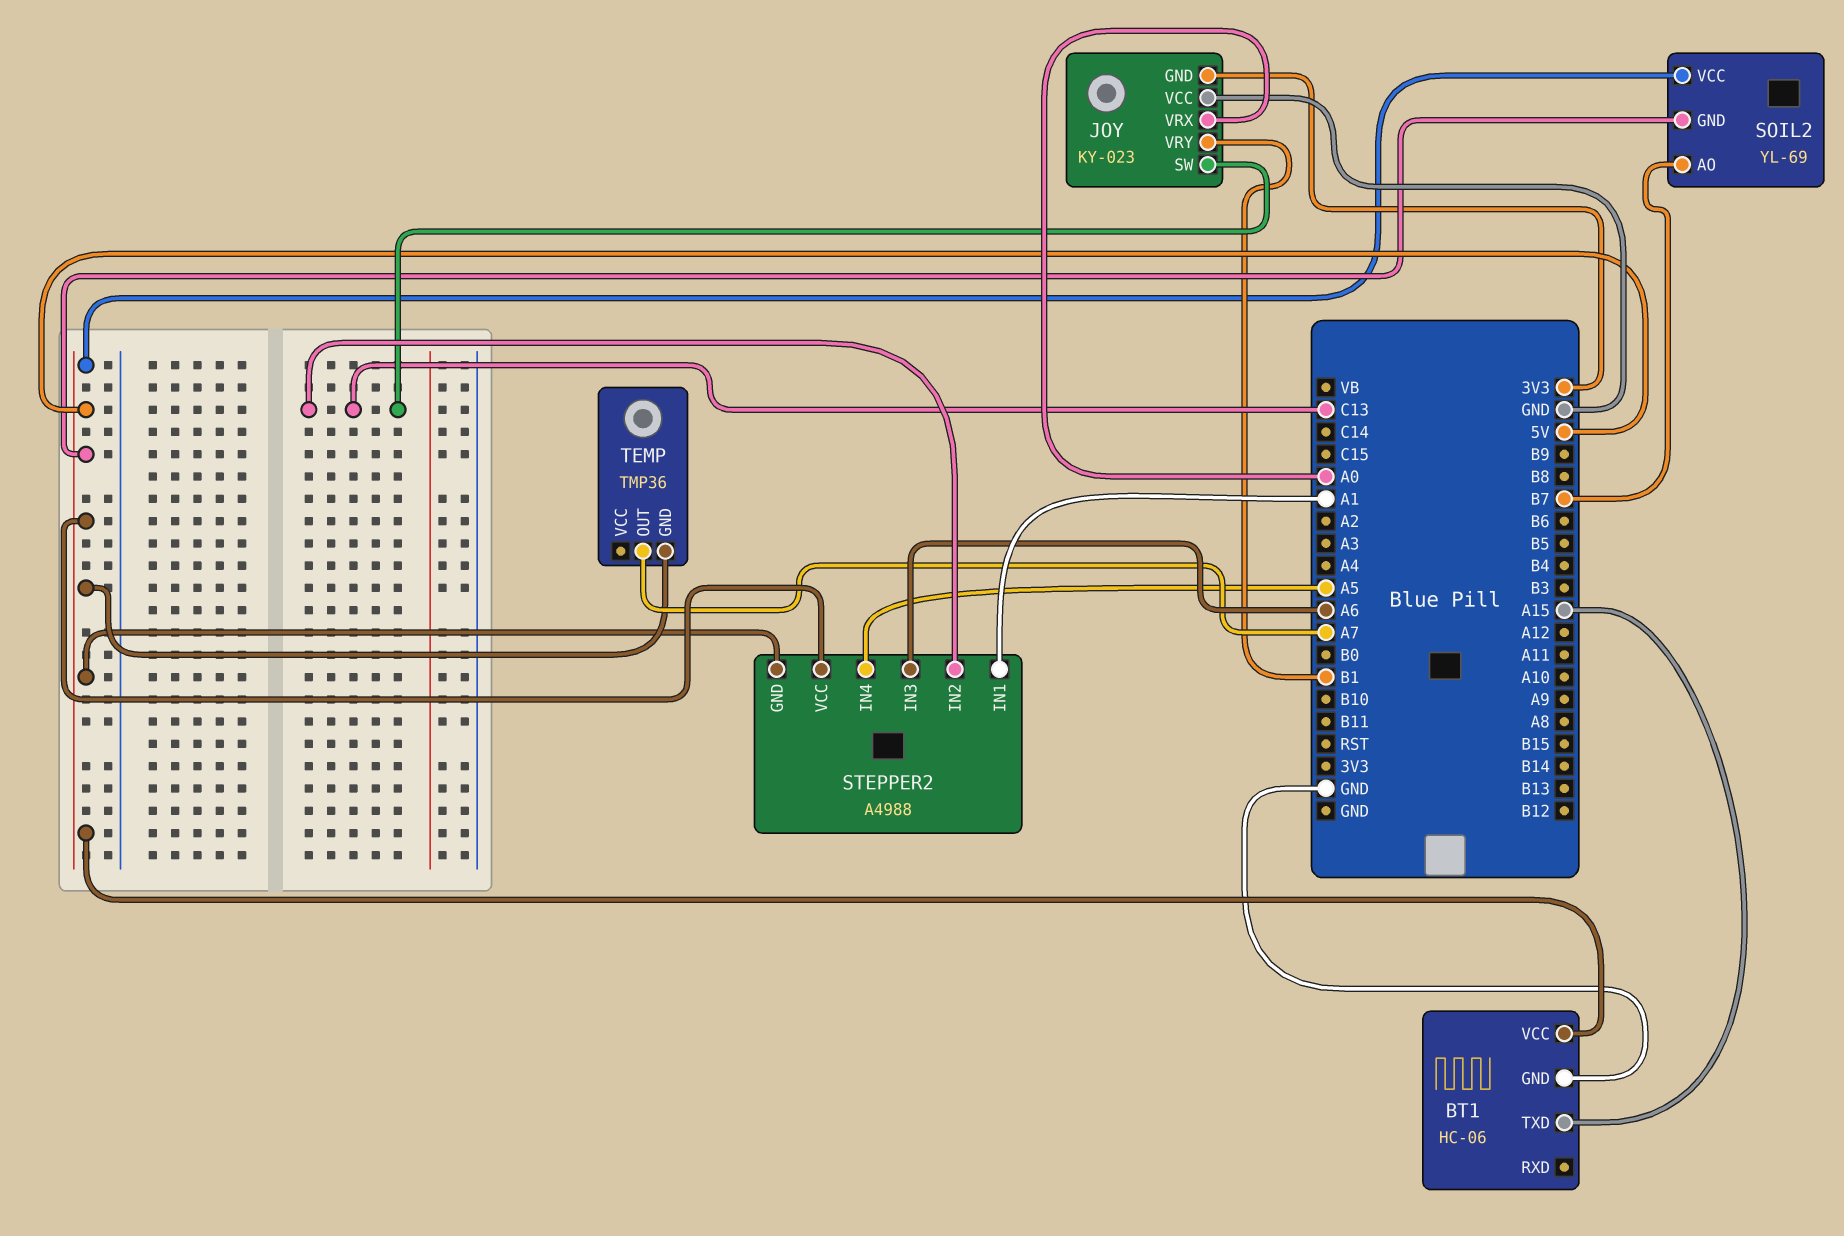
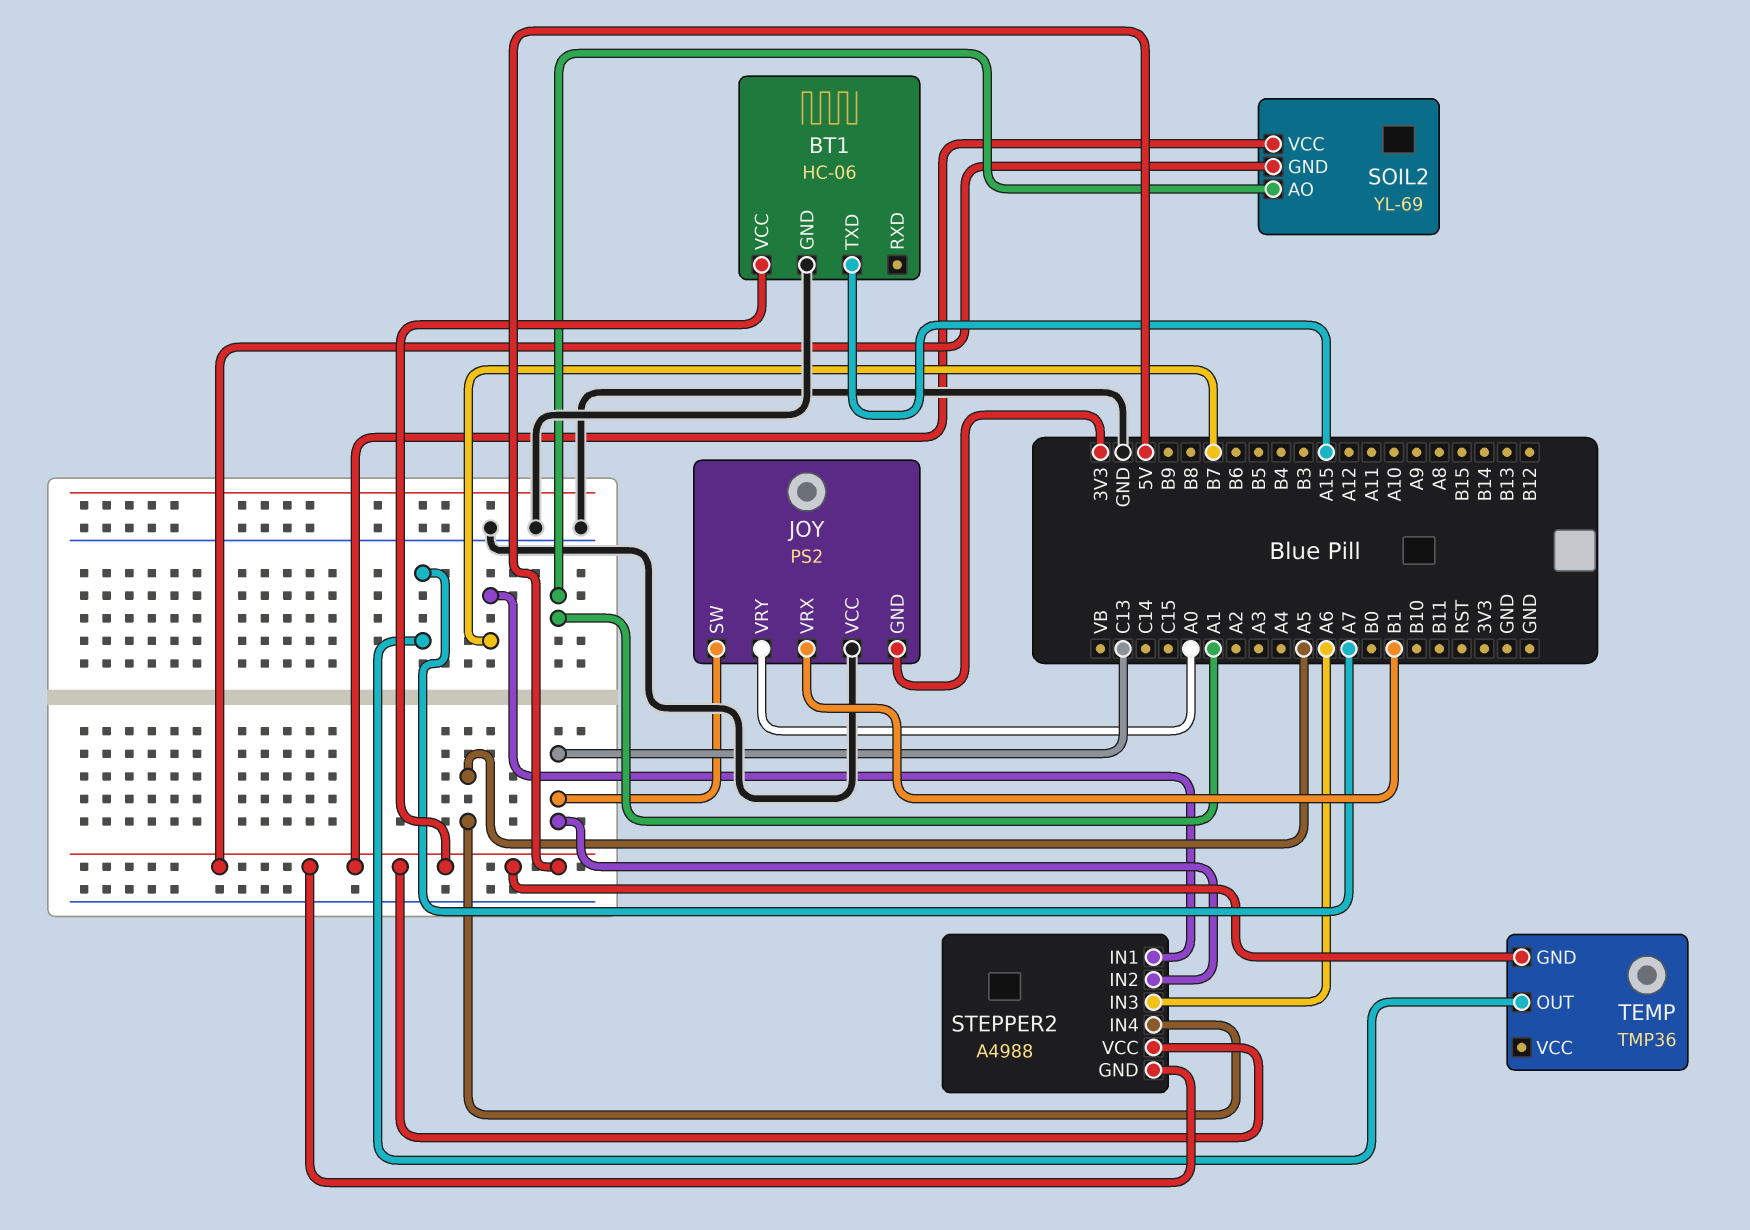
JOY: KY-023 -> PS2
JOY pin VRX: A0 -> B1
JOY pin VRY: B1 -> A0
SOIL2 pin AO: B7 -> A1
STEPPER2 pin IN1: A1 -> B7

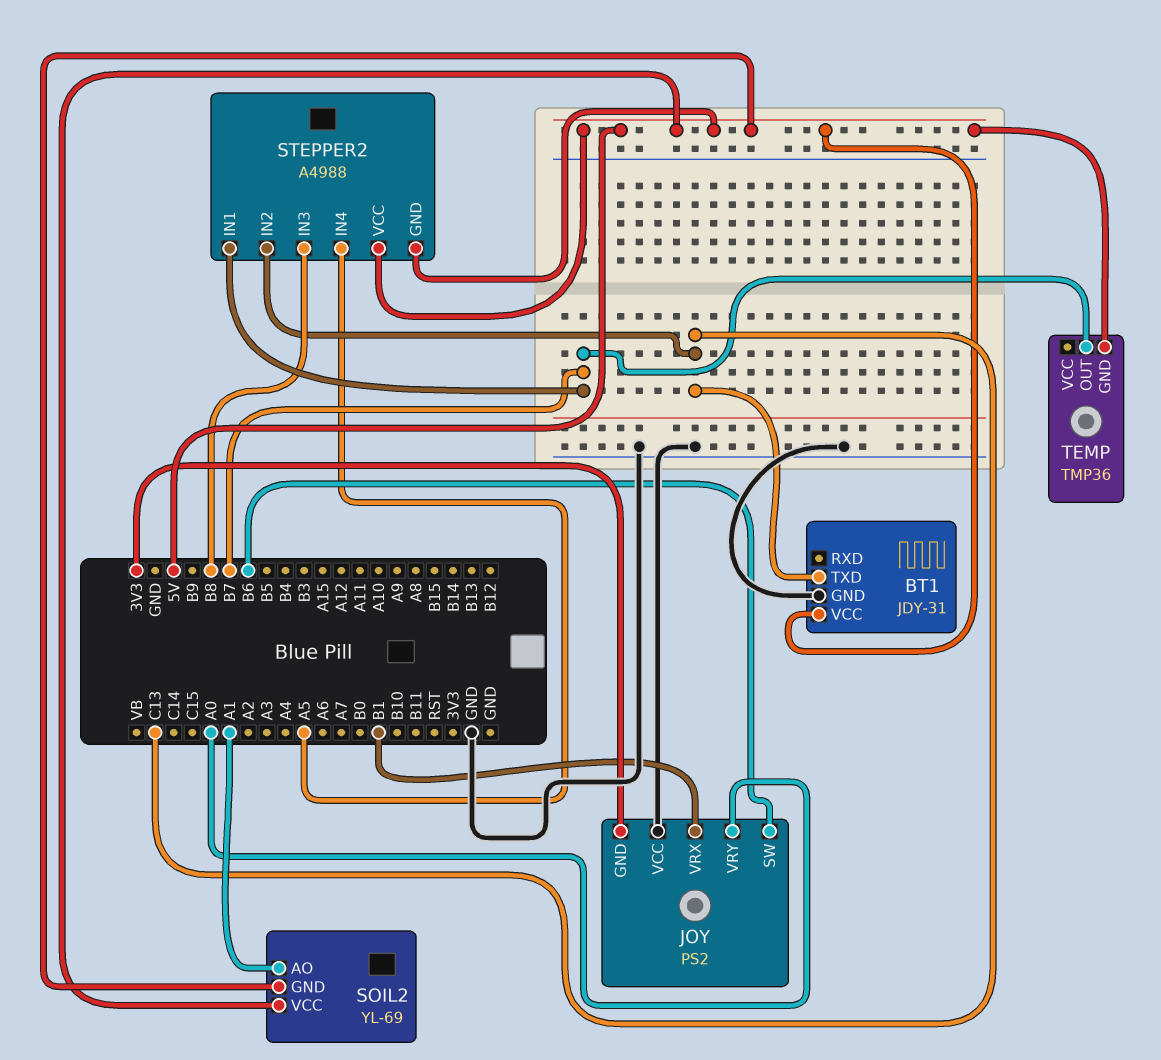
BT1: HC-06 -> JDY-31
BT1 pin TXD: A15 -> C13
JOY pin SW: C13 -> B6
STEPPER2 pin IN3: A6 -> B8
TEMP pin OUT: A7 -> B7

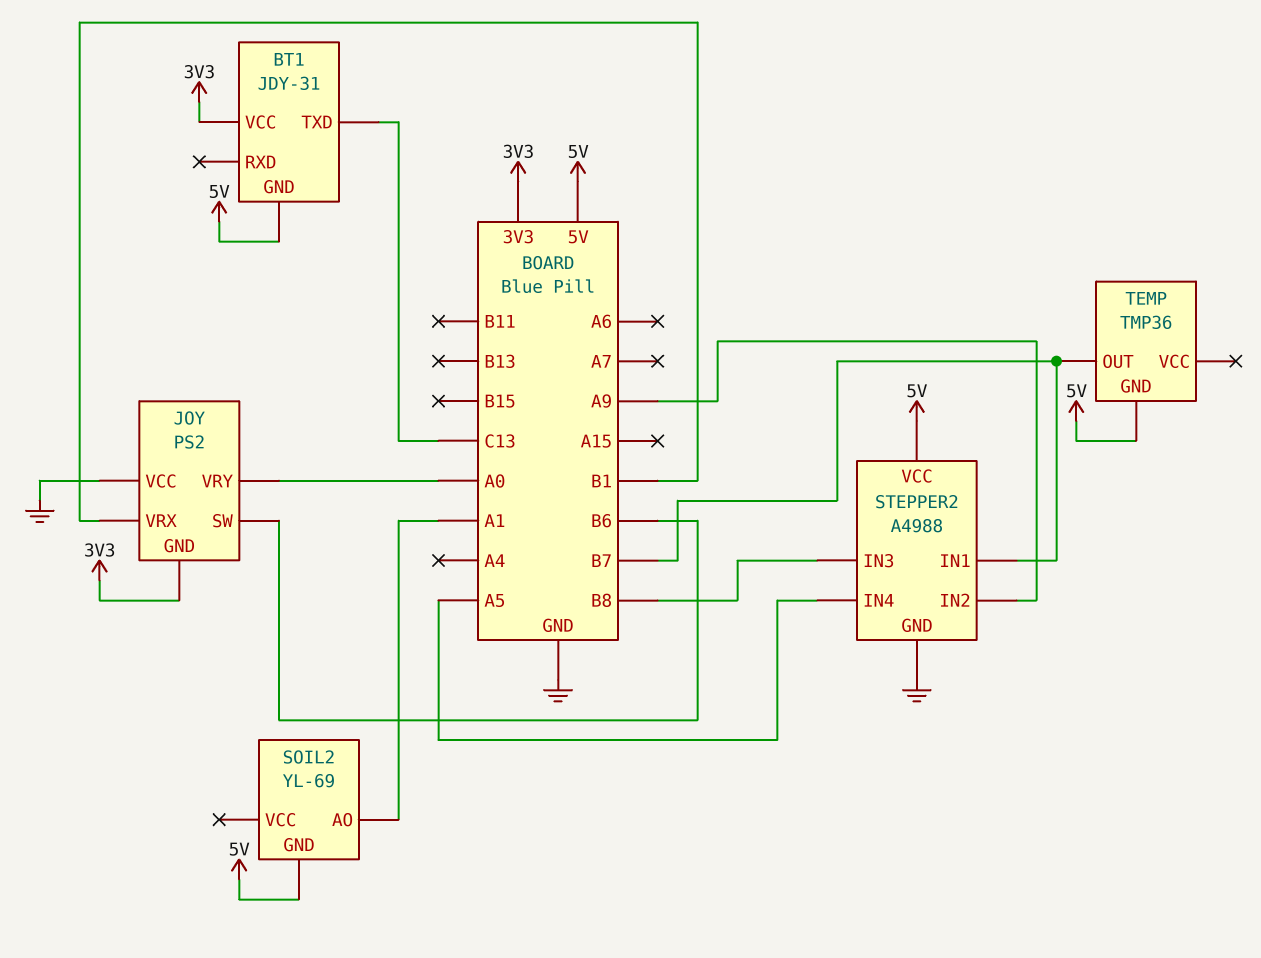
BT1 pin GND: GND -> 5V
BT1 pin VCC: 5V -> 3V3
SOIL2 pin VCC: 5V -> none
STEPPER2 pin GND: 5V -> GND
STEPPER2 pin IN2: C13 -> A9

